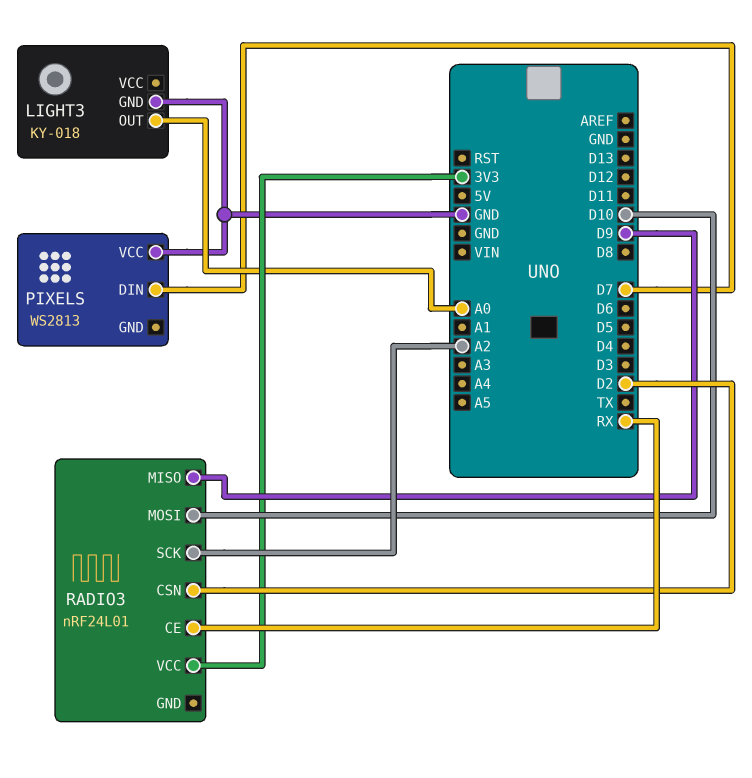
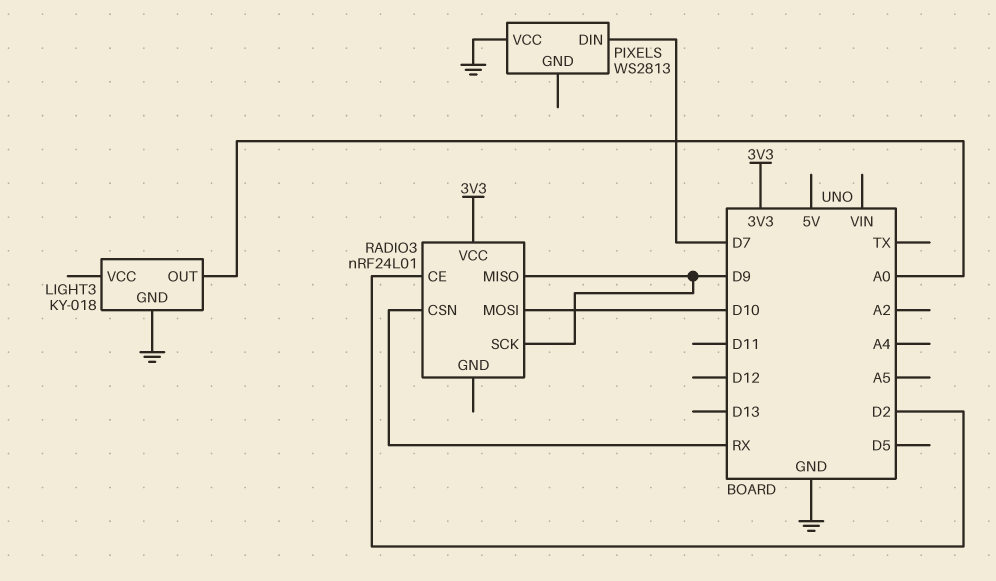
RADIO3 pin CE: RX -> D2
RADIO3 pin CSN: D2 -> RX
RADIO3 pin SCK: A2 -> D9

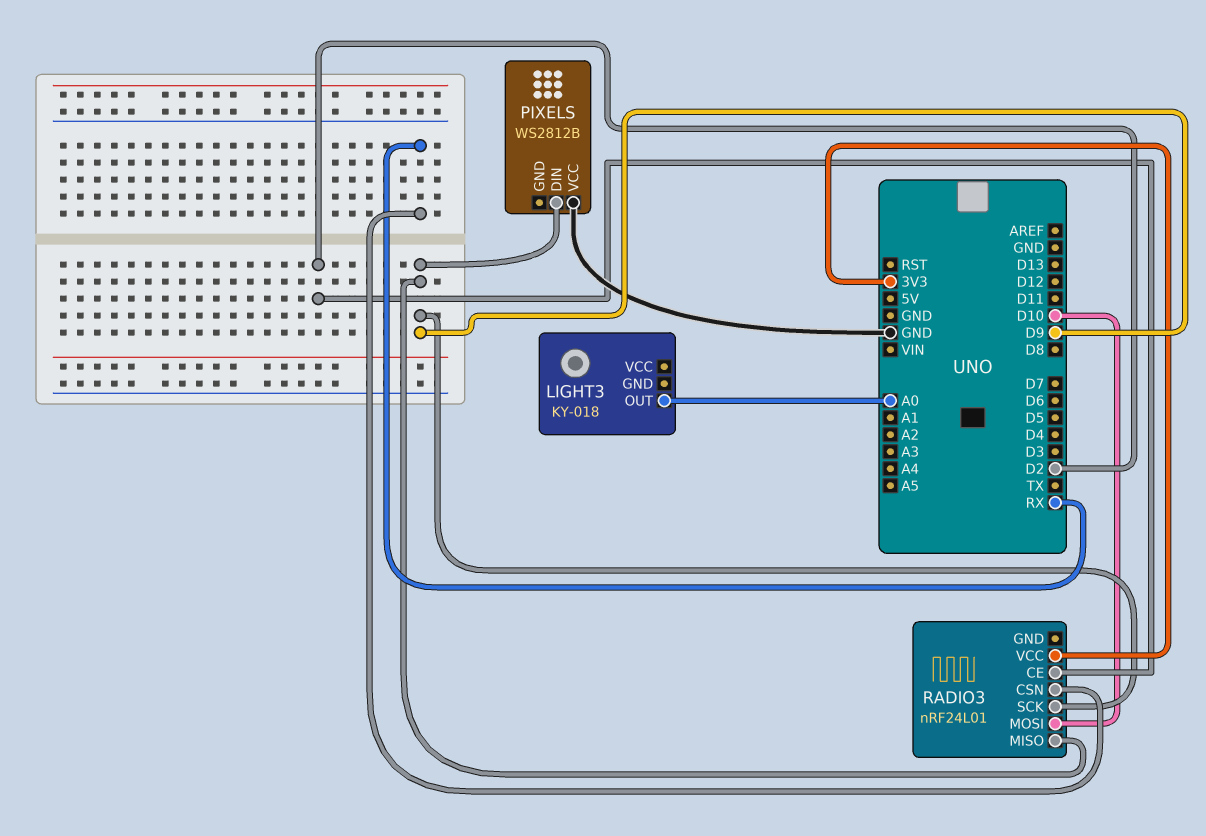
LIGHT3 pin GND: GND -> none
PIXELS: WS2813 -> WS2812B
PIXELS pin DIN: D7 -> D9

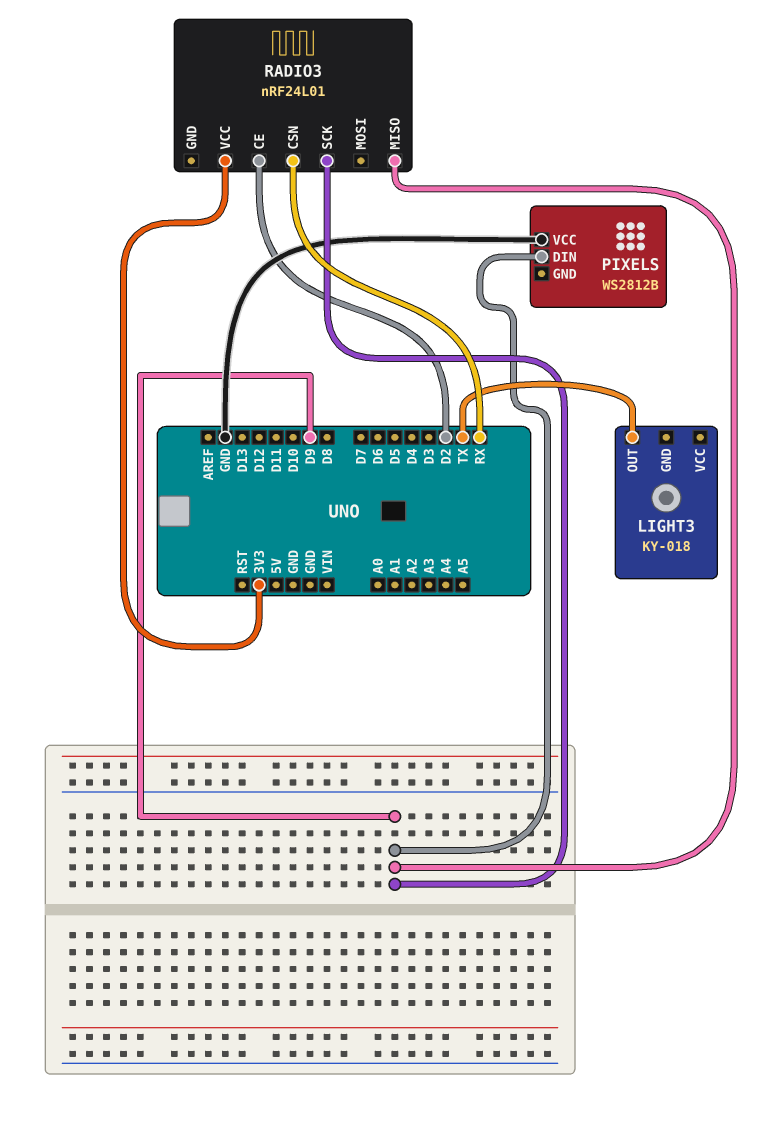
LIGHT3 pin OUT: A0 -> TX
RADIO3 pin MOSI: D10 -> none

